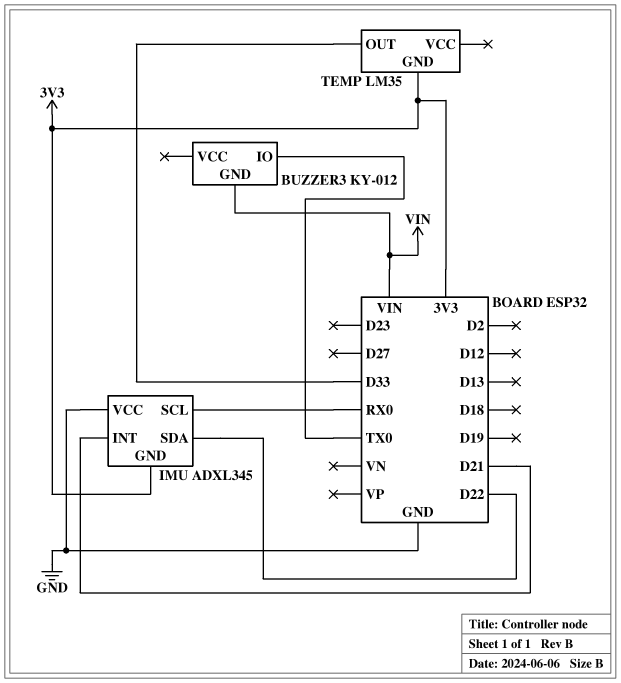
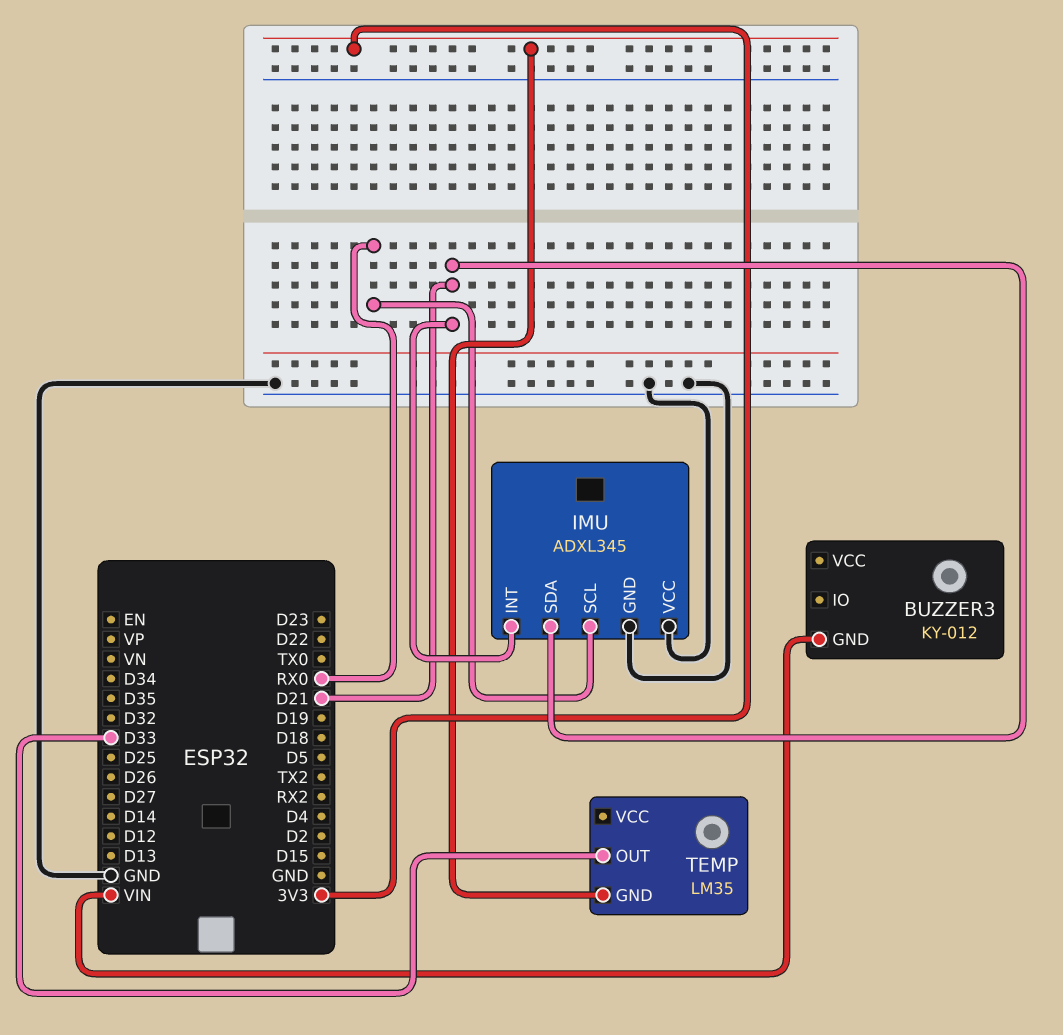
BUZZER3 pin IO: TX0 -> none
IMU pin GND: 3V3 -> GND
IMU pin SDA: D22 -> D21

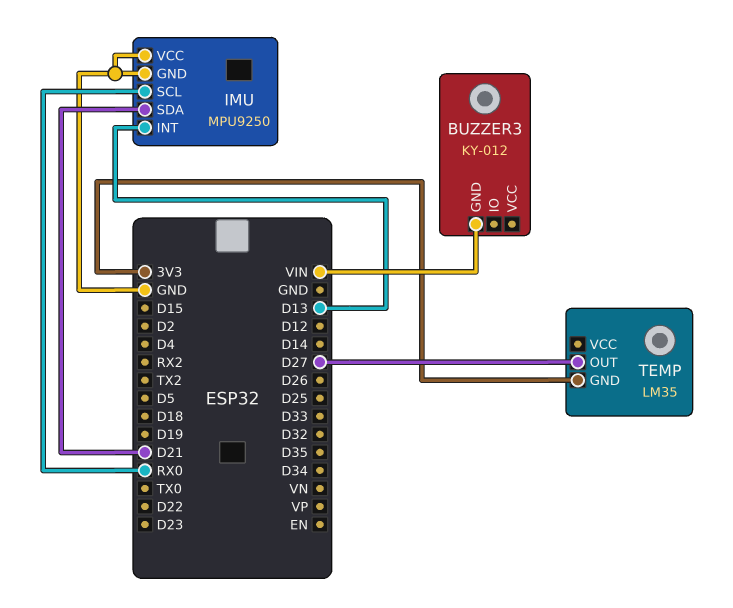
IMU: ADXL345 -> MPU9250
IMU pin INT: D21 -> D13
TEMP pin OUT: D33 -> D27

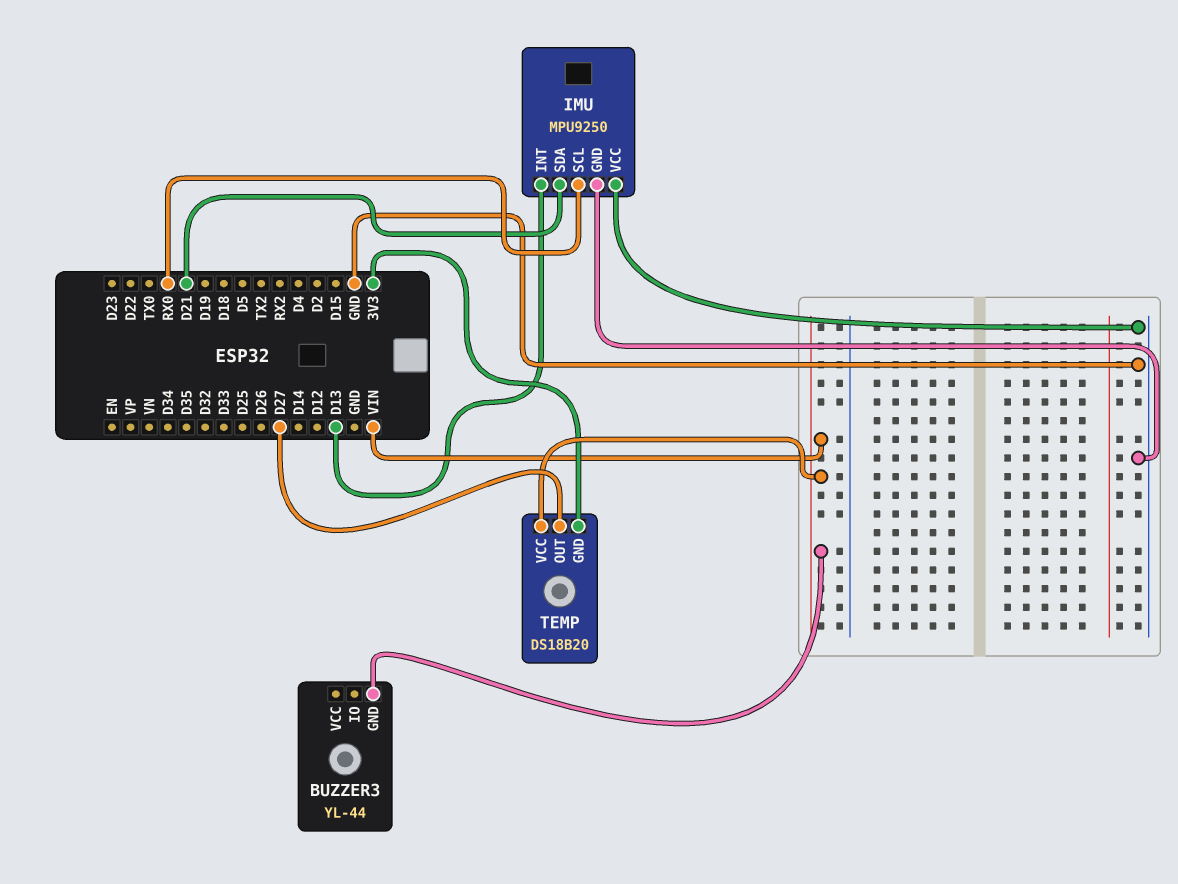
BUZZER3: KY-012 -> YL-44
TEMP: LM35 -> DS18B20
TEMP pin VCC: none -> VIN

